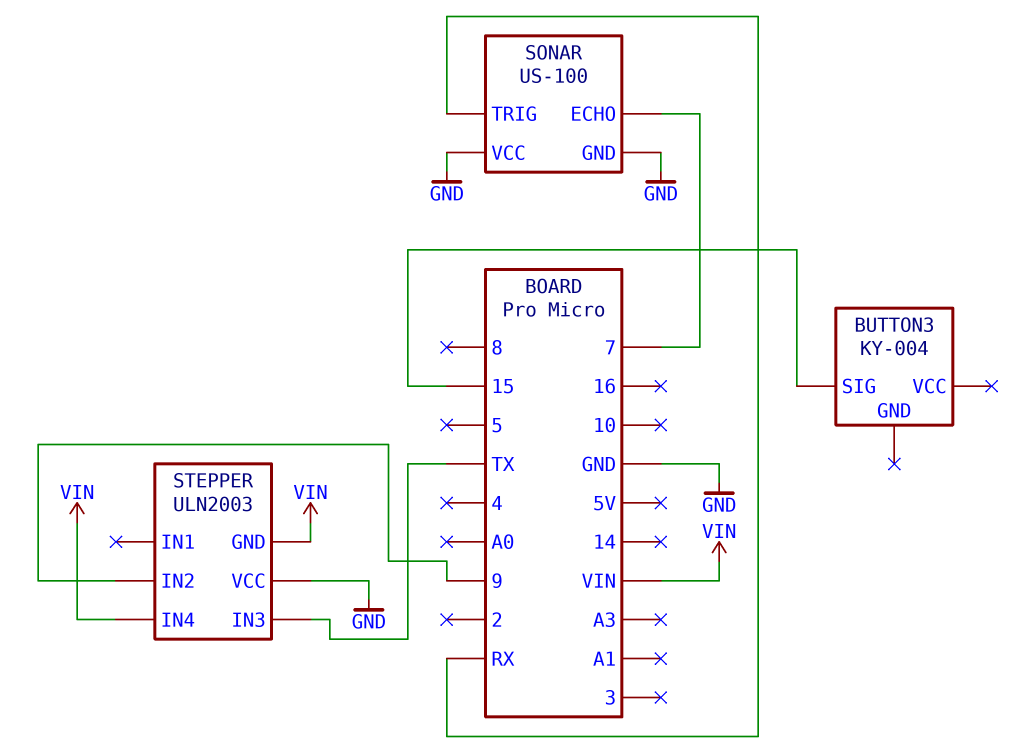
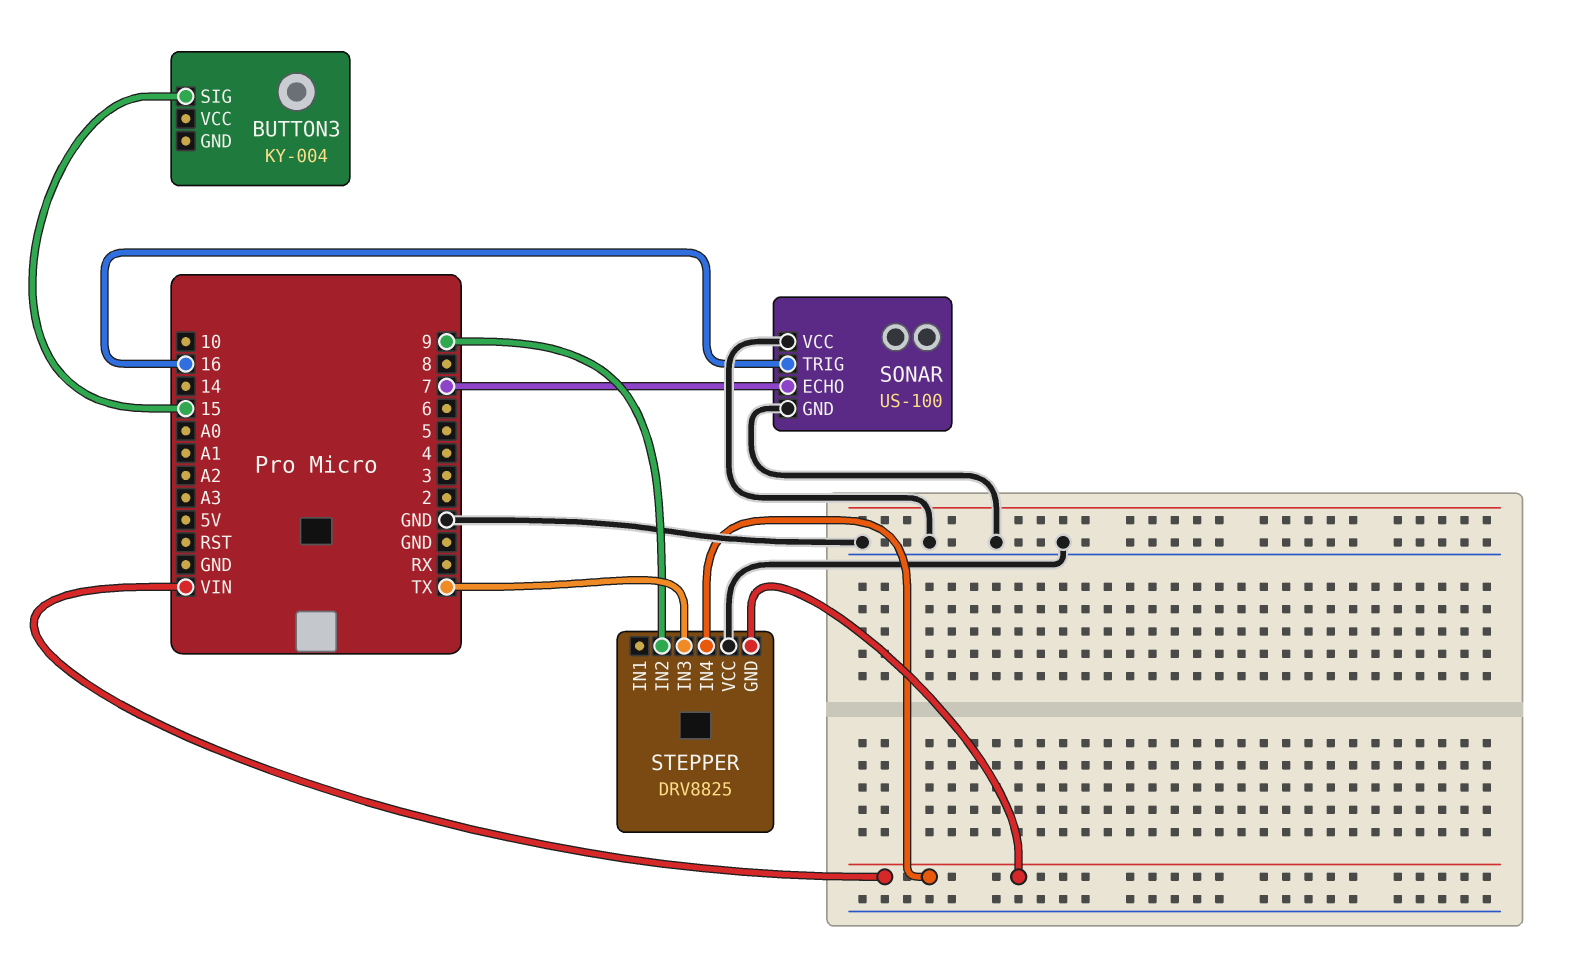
SONAR pin TRIG: RX -> 16
STEPPER: ULN2003 -> DRV8825

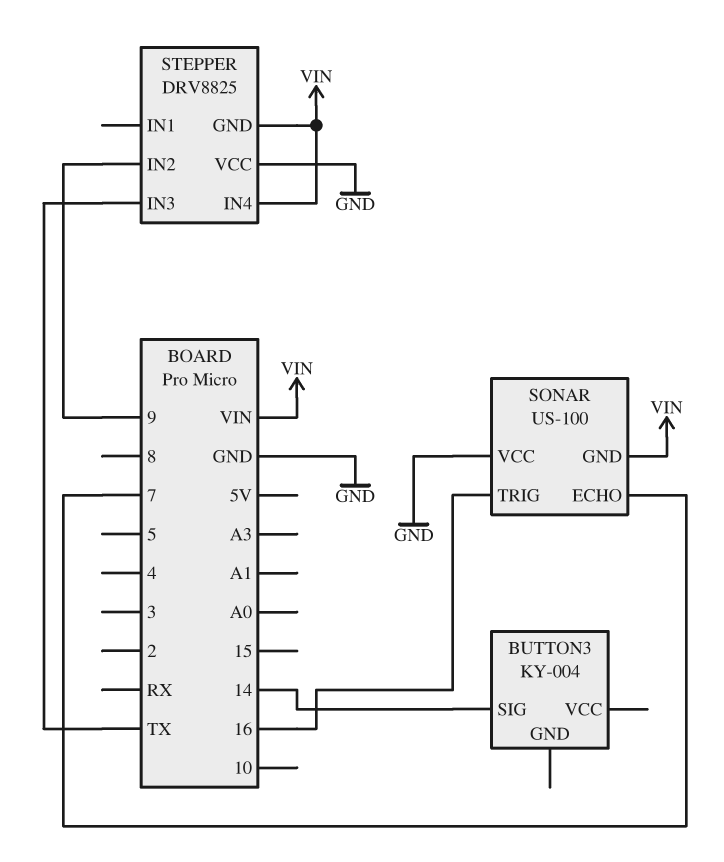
BUTTON3 pin SIG: 15 -> 14
SONAR pin GND: GND -> VIN

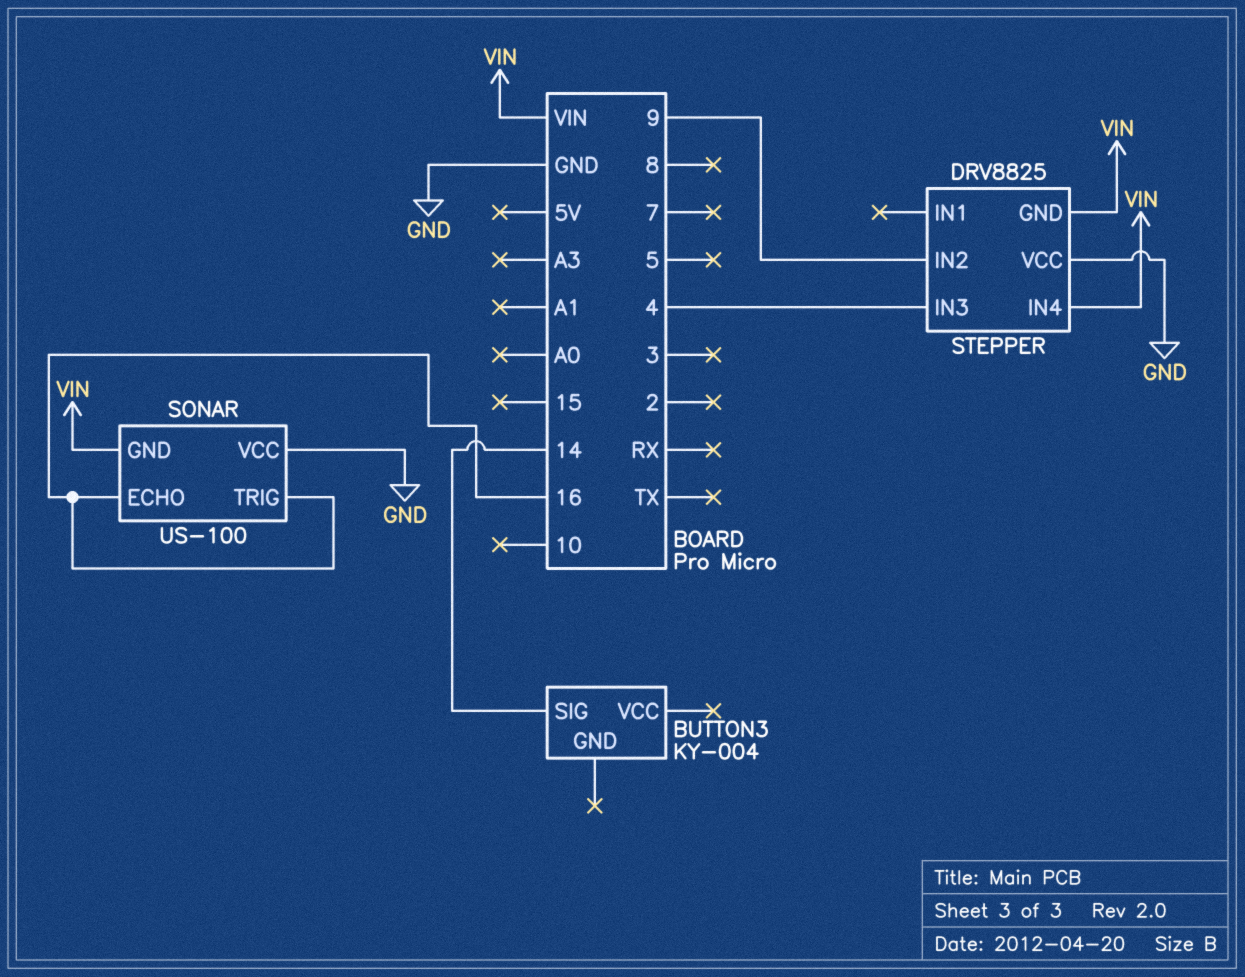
SONAR pin ECHO: 7 -> 16
STEPPER pin IN3: TX -> 4

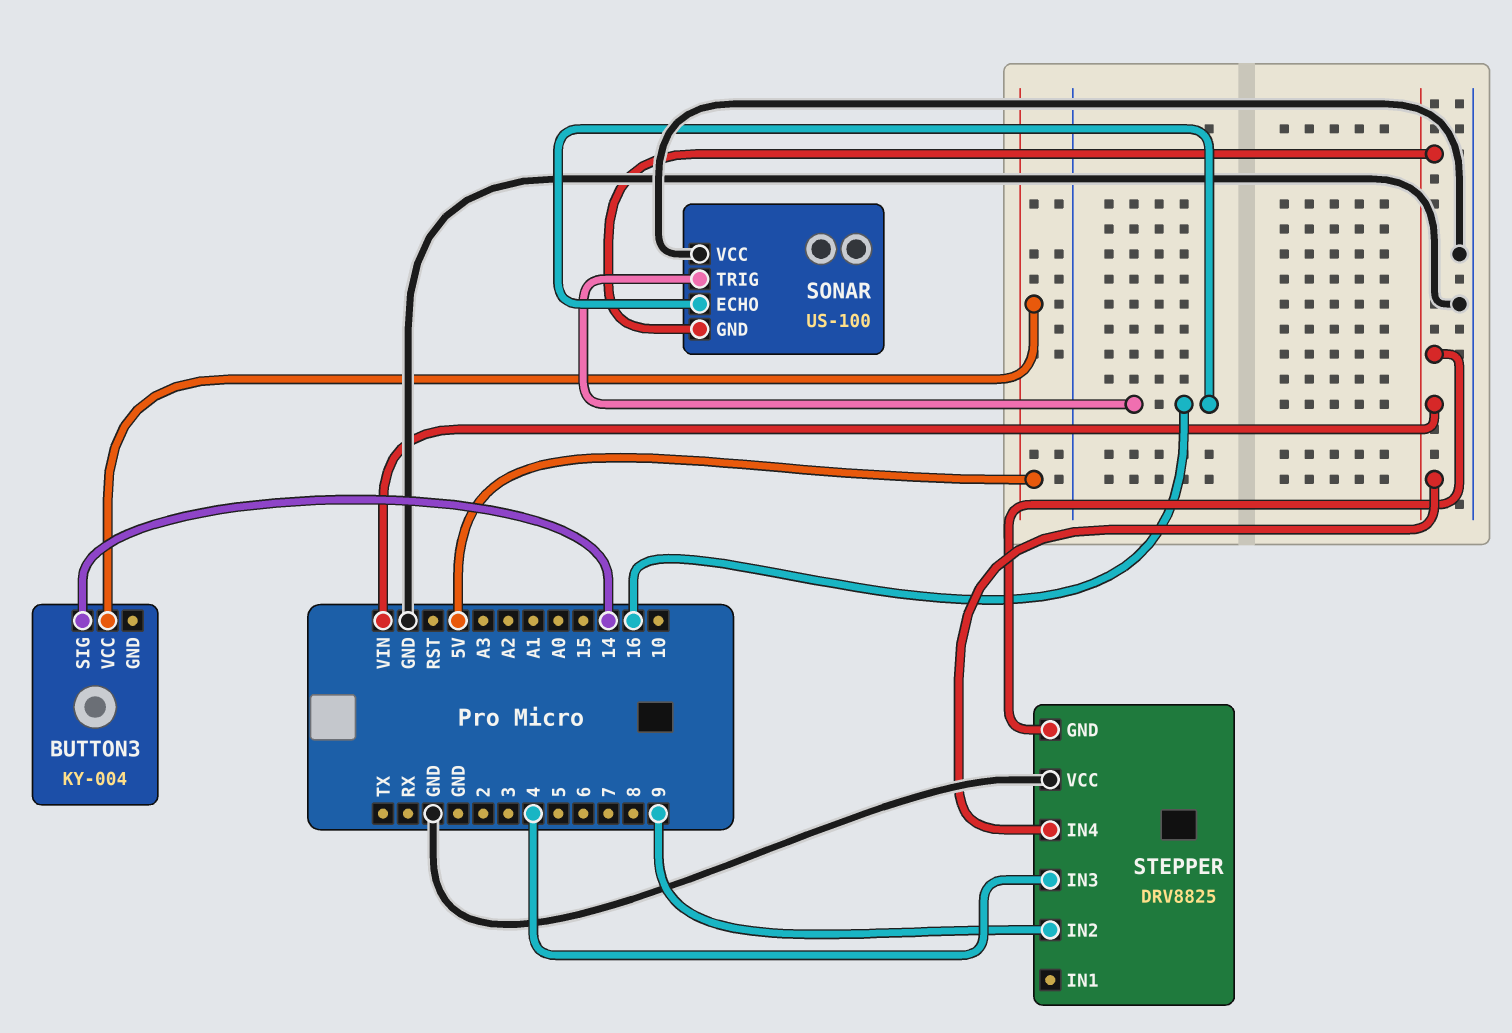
BUTTON3 pin VCC: none -> 5V

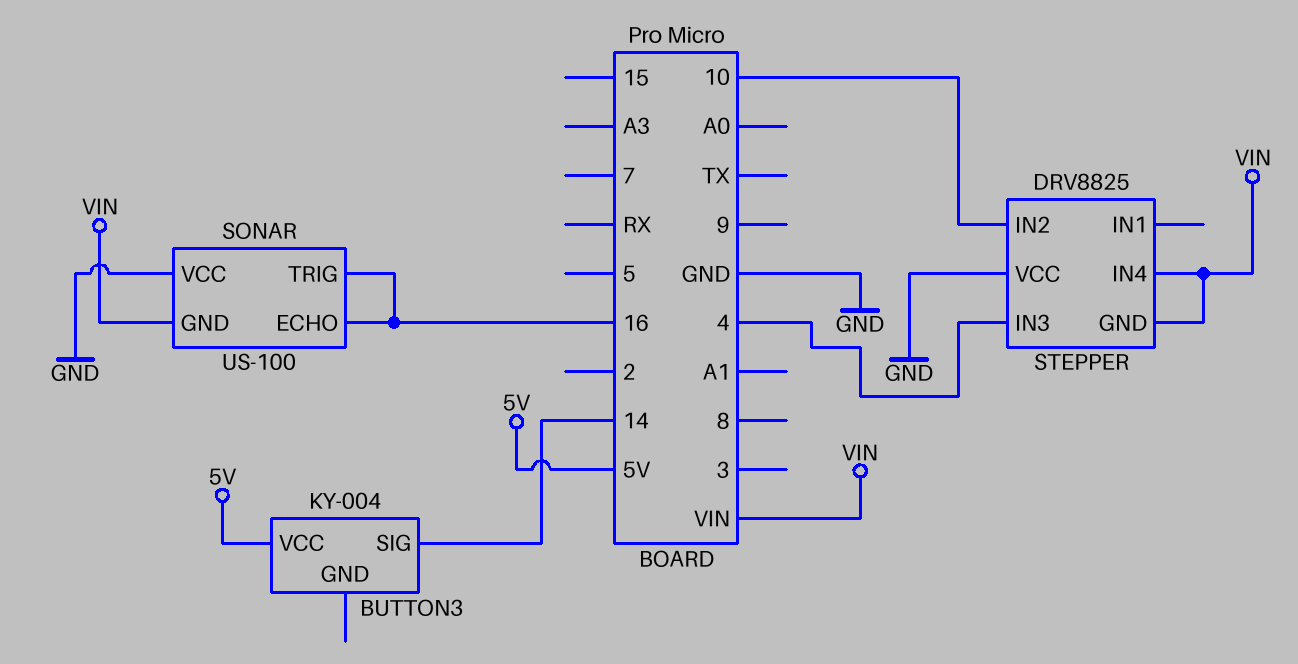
STEPPER pin IN2: 9 -> 10

